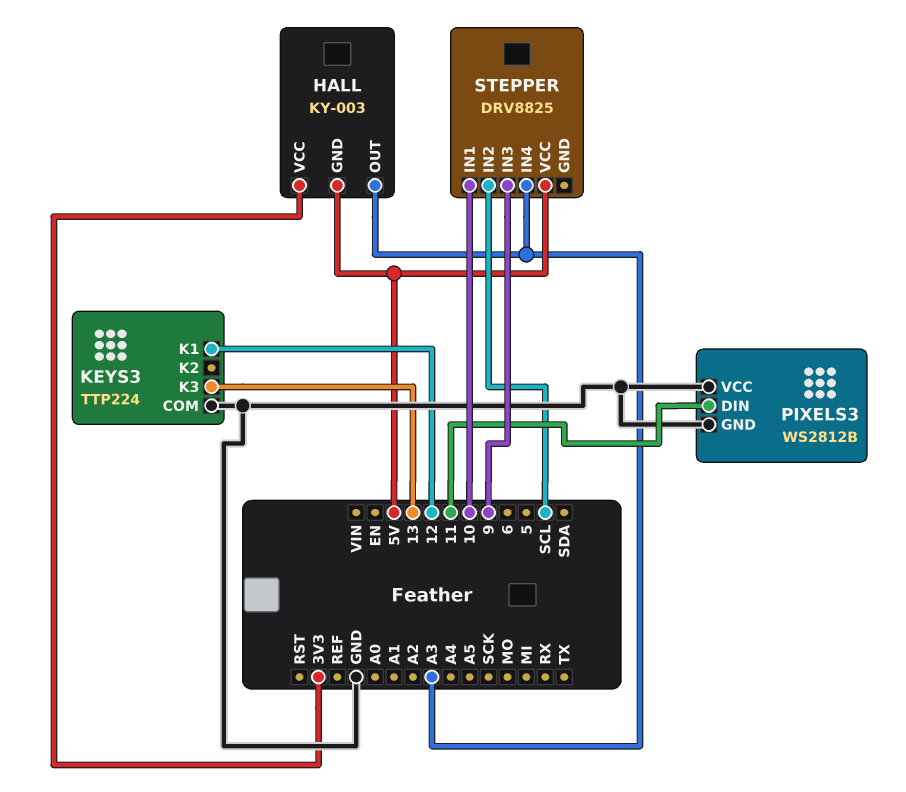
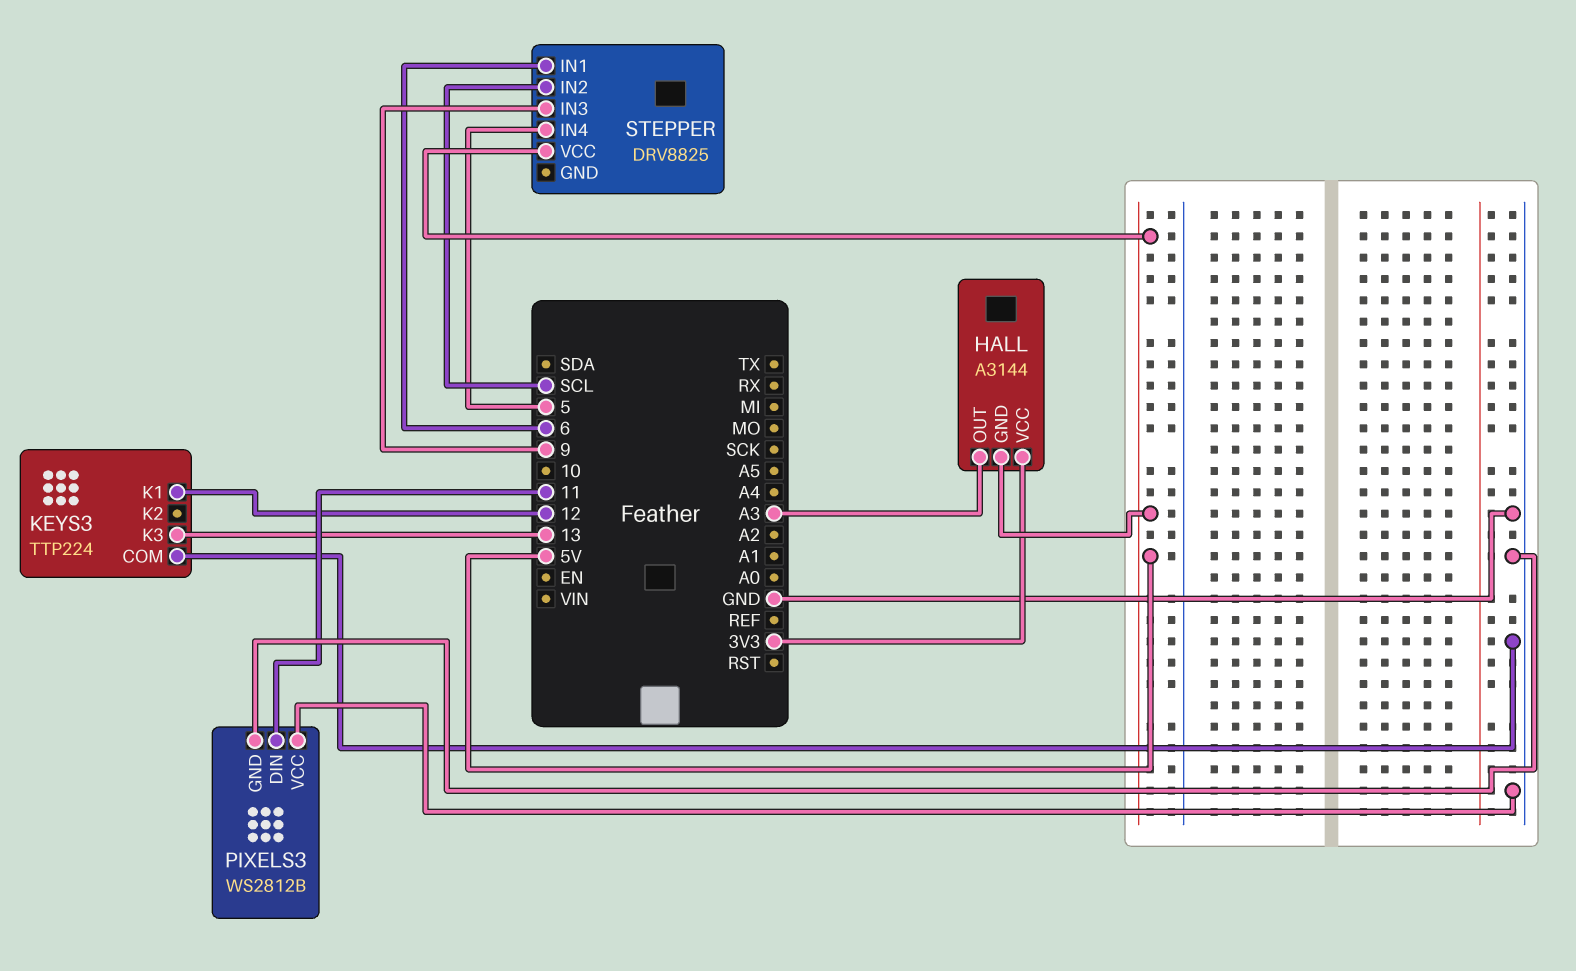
HALL: KY-003 -> A3144
STEPPER pin IN1: 10 -> 6
STEPPER pin IN4: A3 -> 5

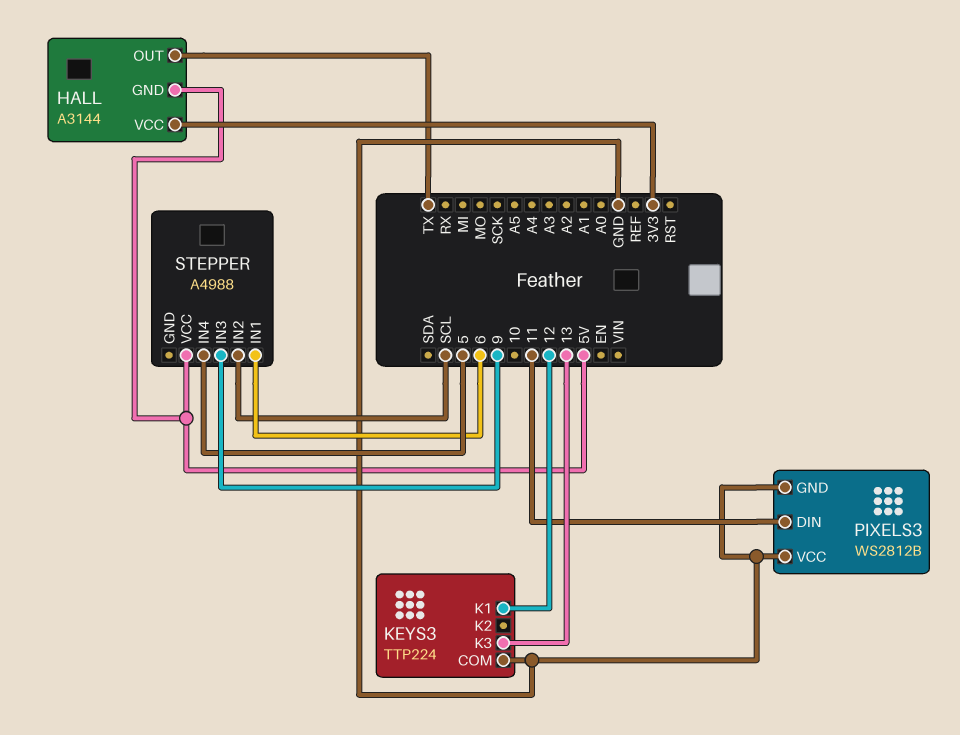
HALL pin OUT: A3 -> TX
STEPPER: DRV8825 -> A4988

